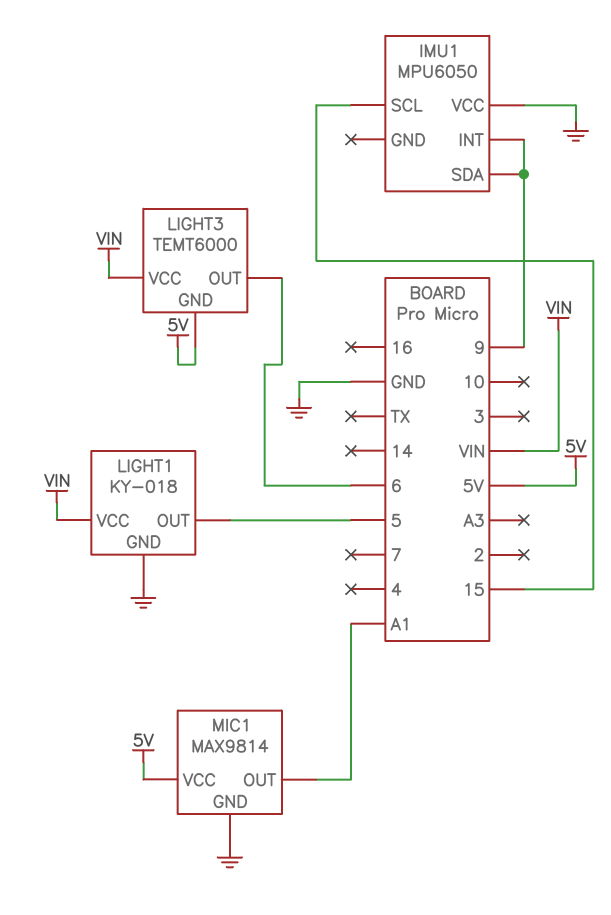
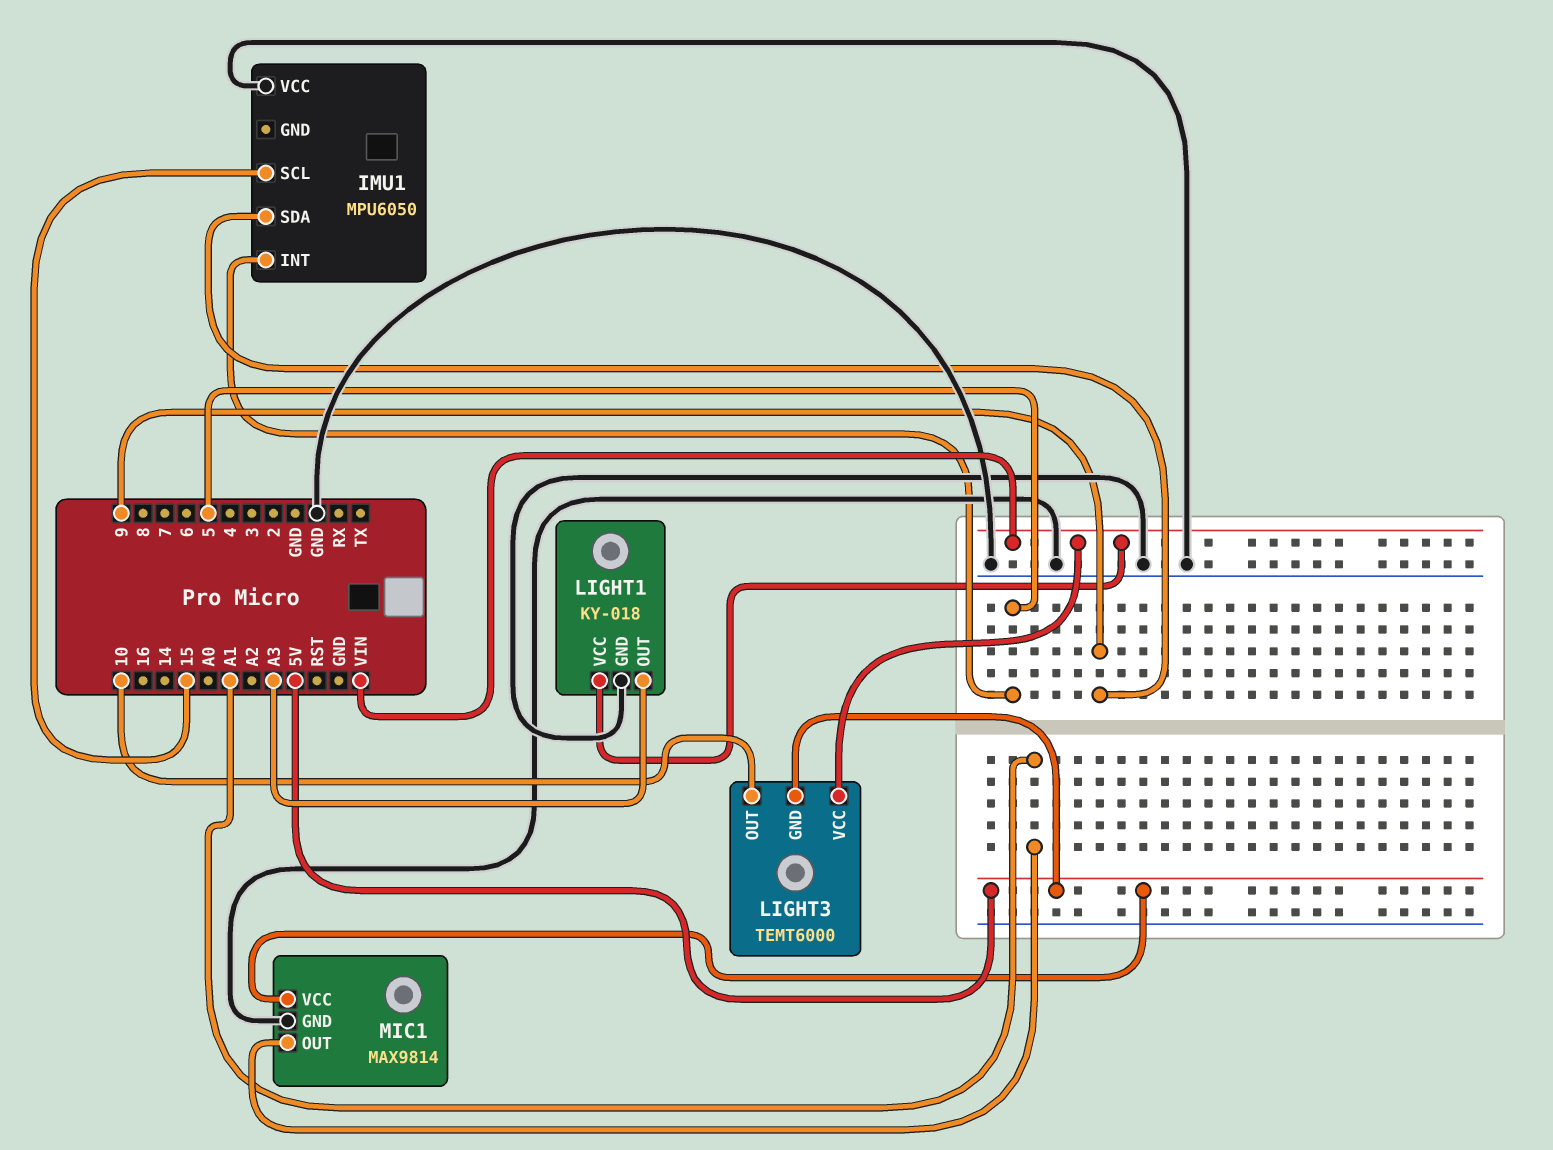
IMU1 pin INT: 9 -> 5
LIGHT1 pin OUT: 5 -> A3
LIGHT3 pin OUT: 6 -> 10

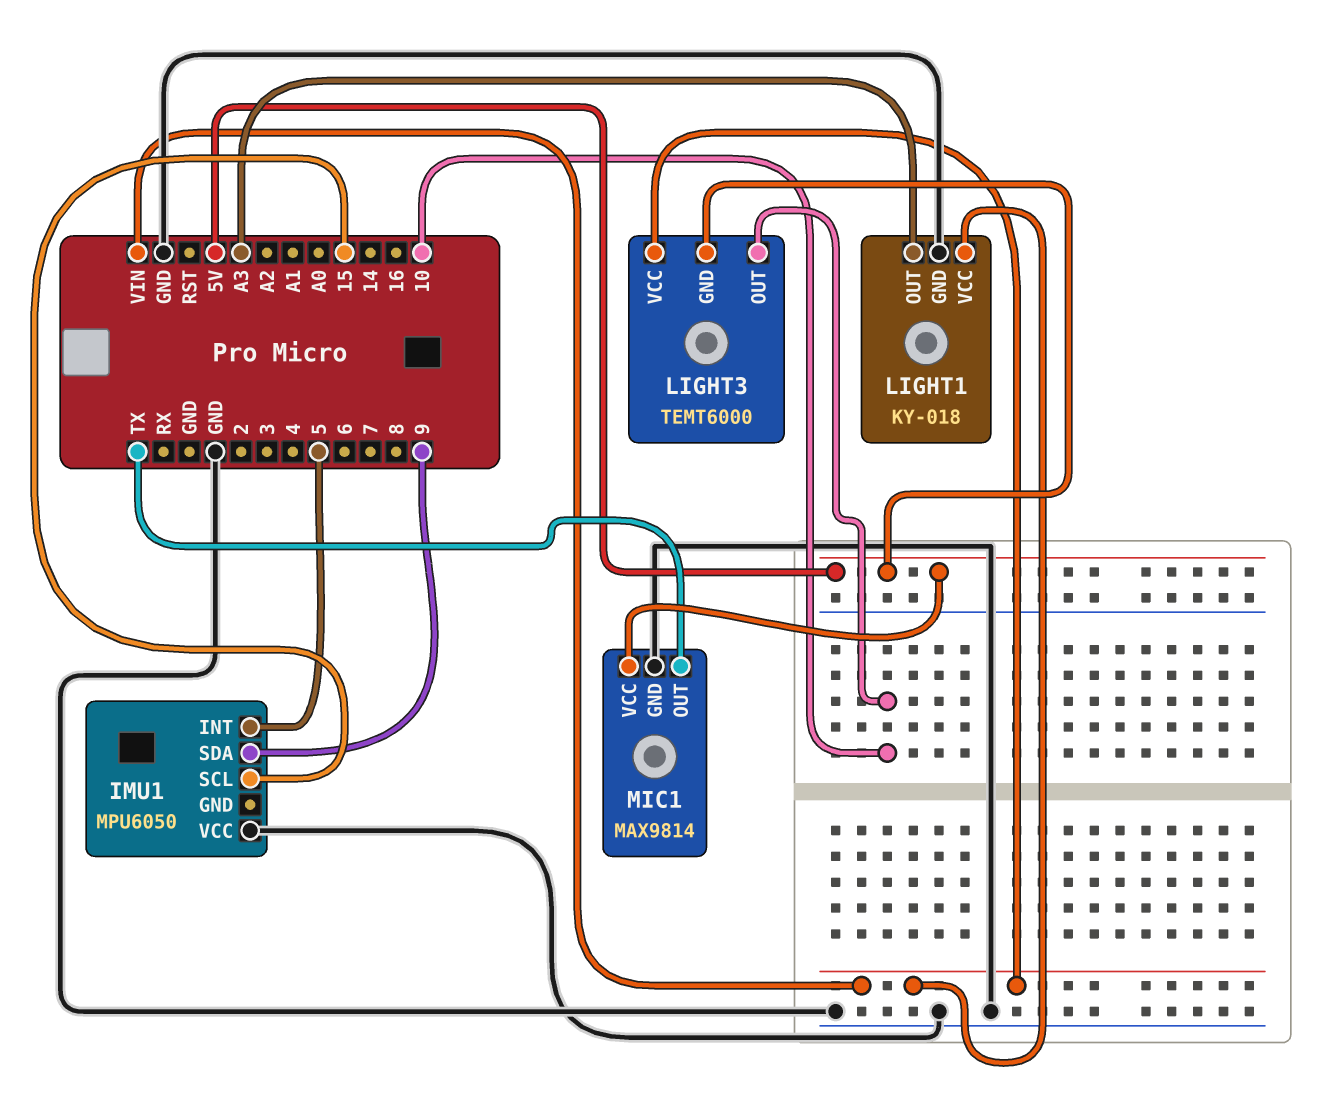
MIC1 pin OUT: A1 -> TX

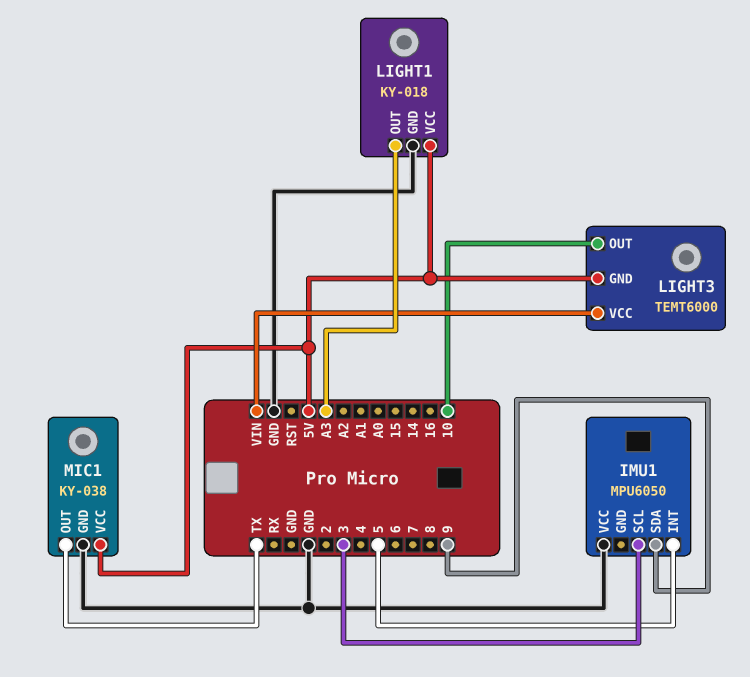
IMU1 pin SCL: 15 -> 3
LIGHT1 pin VCC: VIN -> 5V
MIC1: MAX9814 -> KY-038

